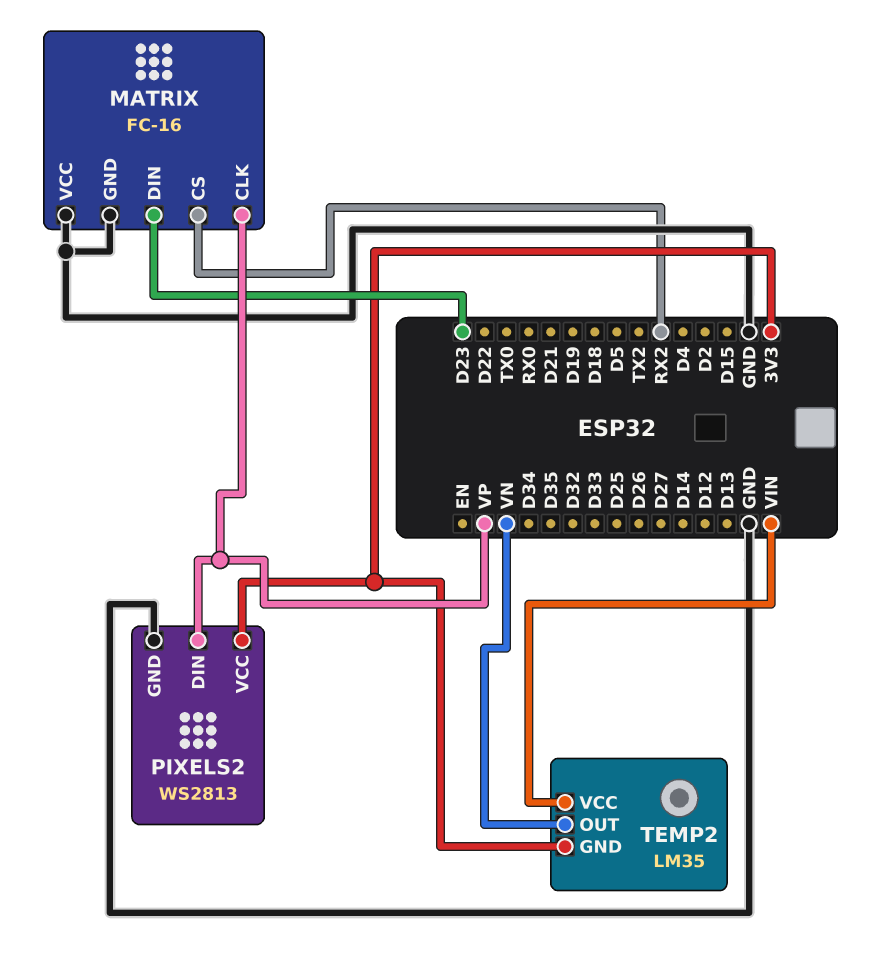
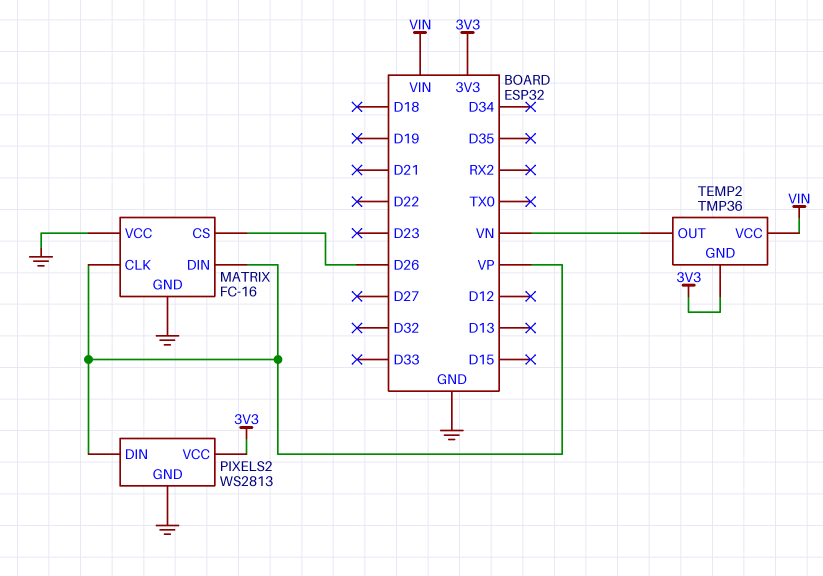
MATRIX pin CS: RX2 -> D26
MATRIX pin DIN: D23 -> VP
TEMP2: LM35 -> TMP36

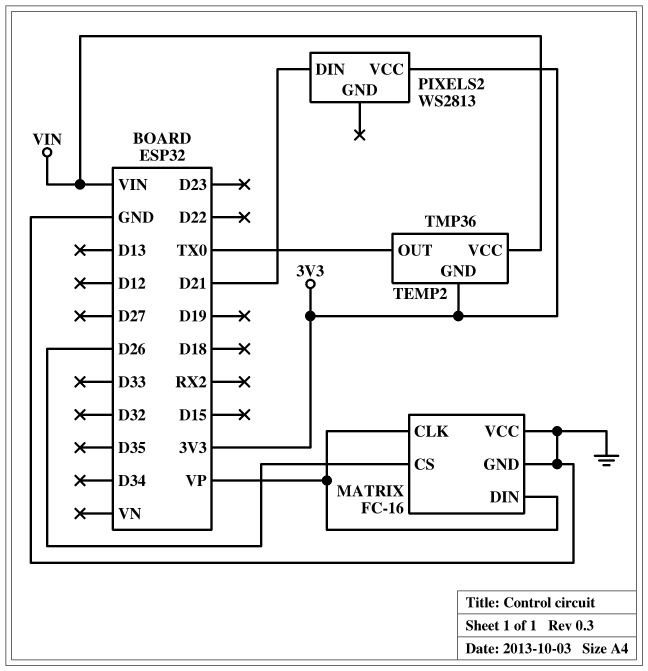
PIXELS2 pin DIN: VP -> D21
PIXELS2 pin GND: GND -> none
TEMP2 pin OUT: VN -> TX0

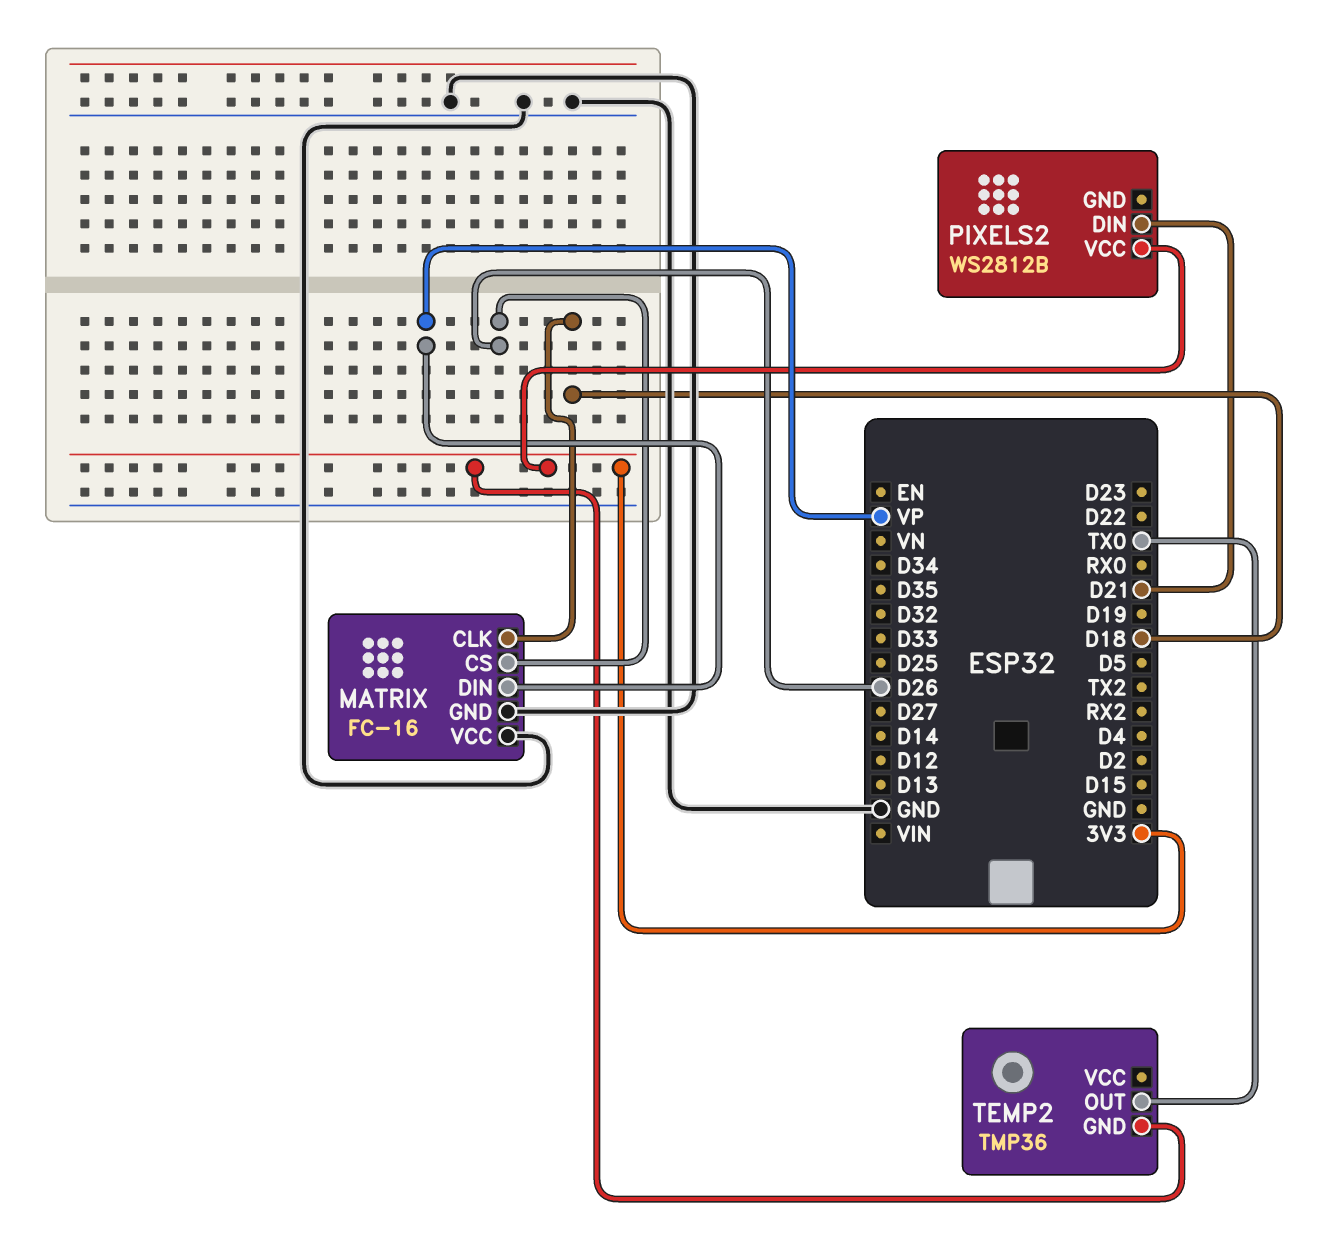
MATRIX pin CLK: VP -> D18
PIXELS2: WS2813 -> WS2812B
TEMP2 pin VCC: VIN -> none

